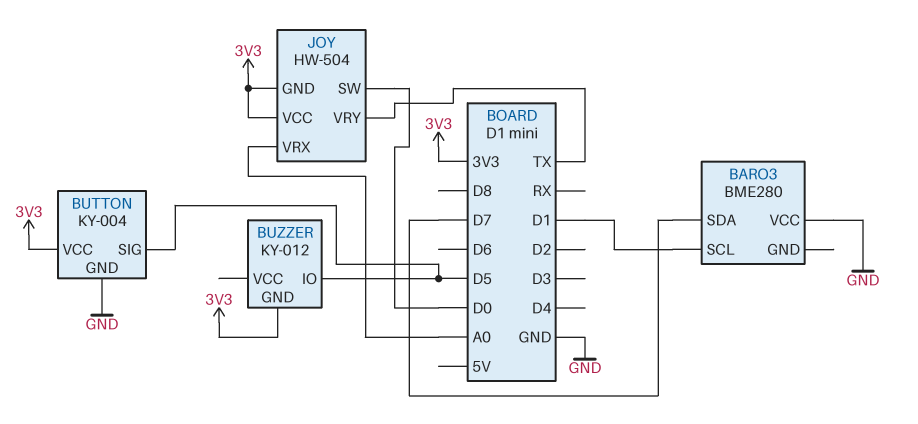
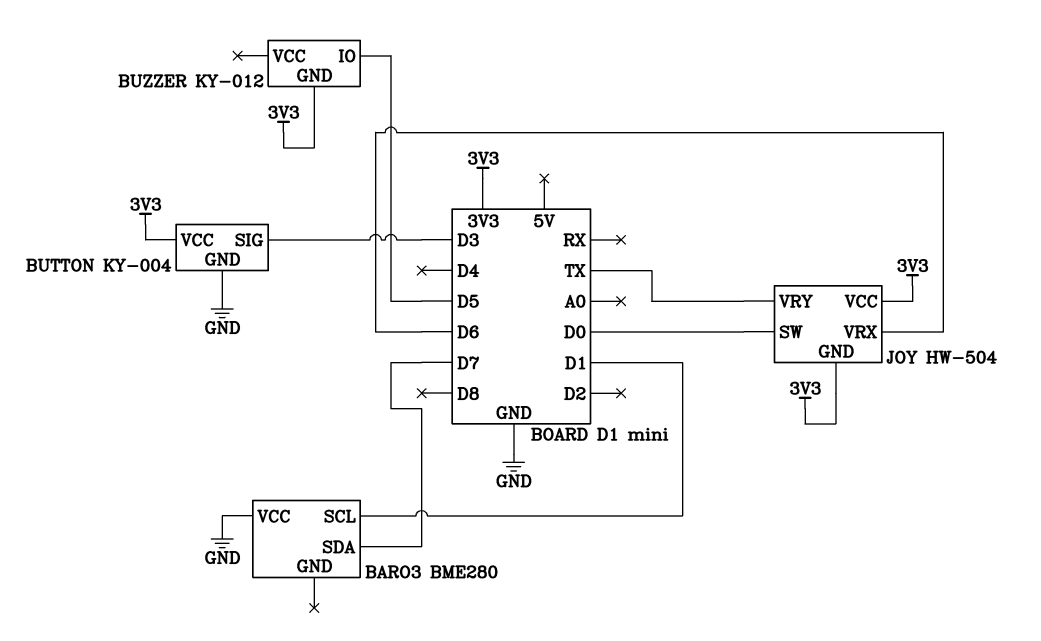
BUTTON pin SIG: D5 -> D3
JOY pin VRX: A0 -> D6

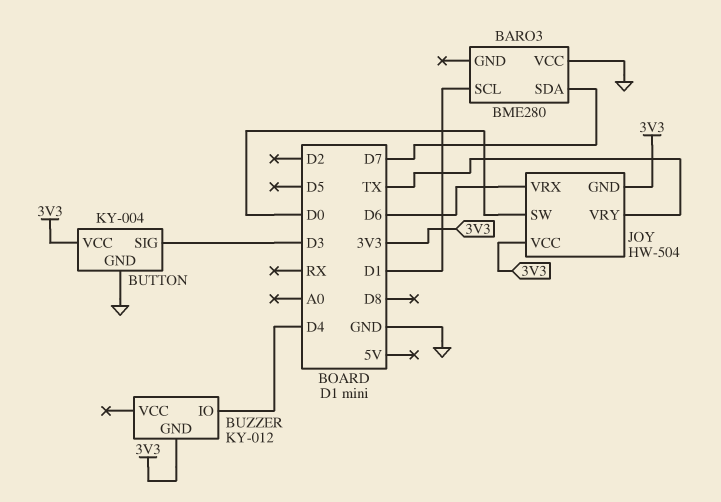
BUZZER pin IO: D5 -> D4

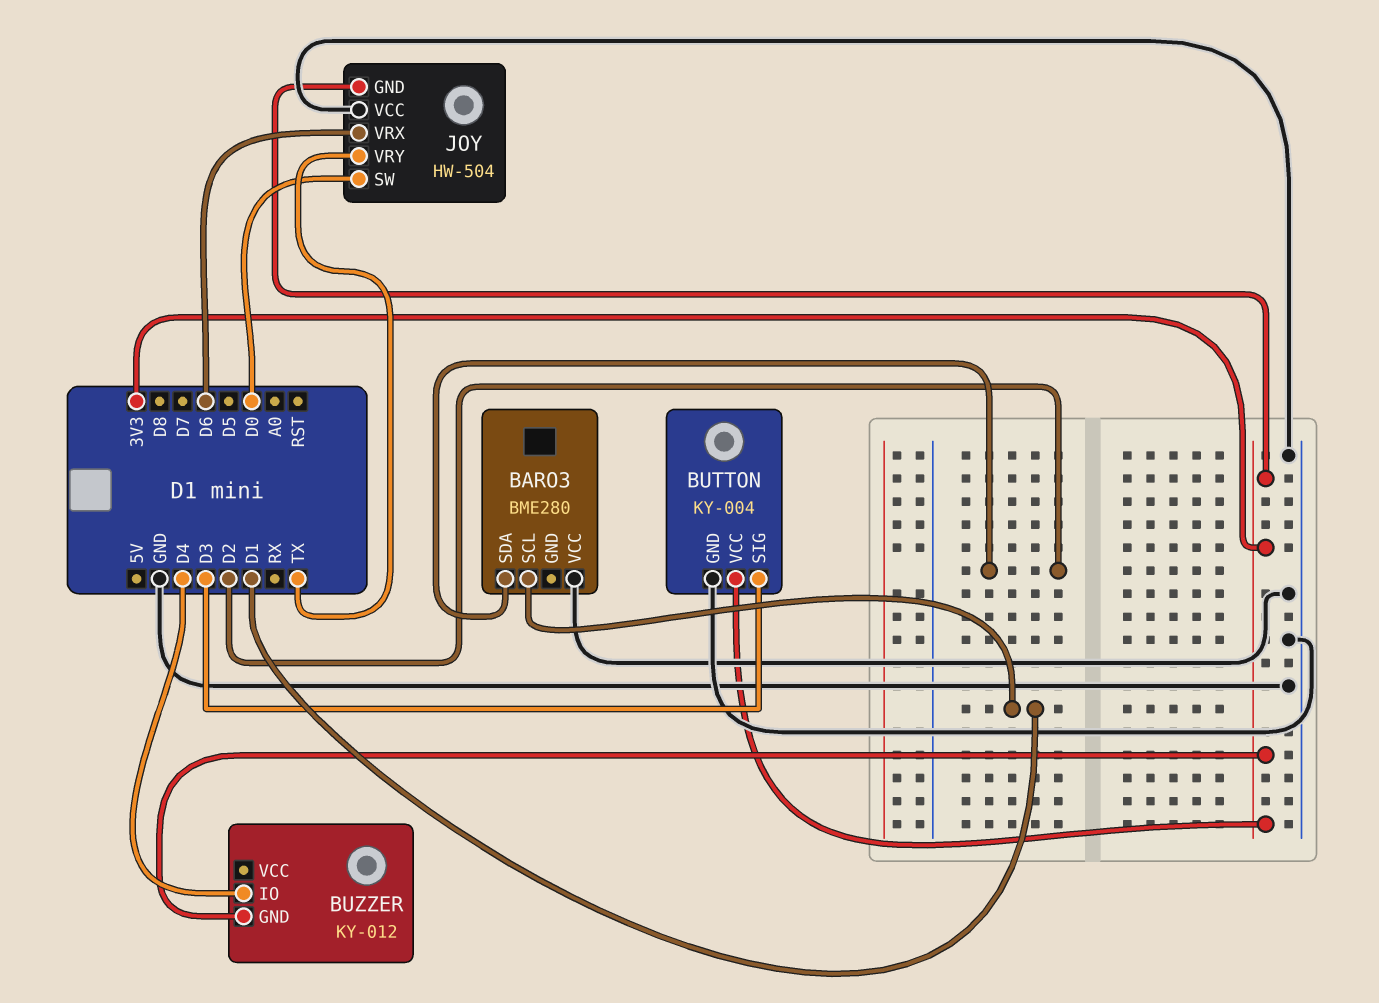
BARO3 pin SDA: D7 -> D2
JOY pin VCC: 3V3 -> GND

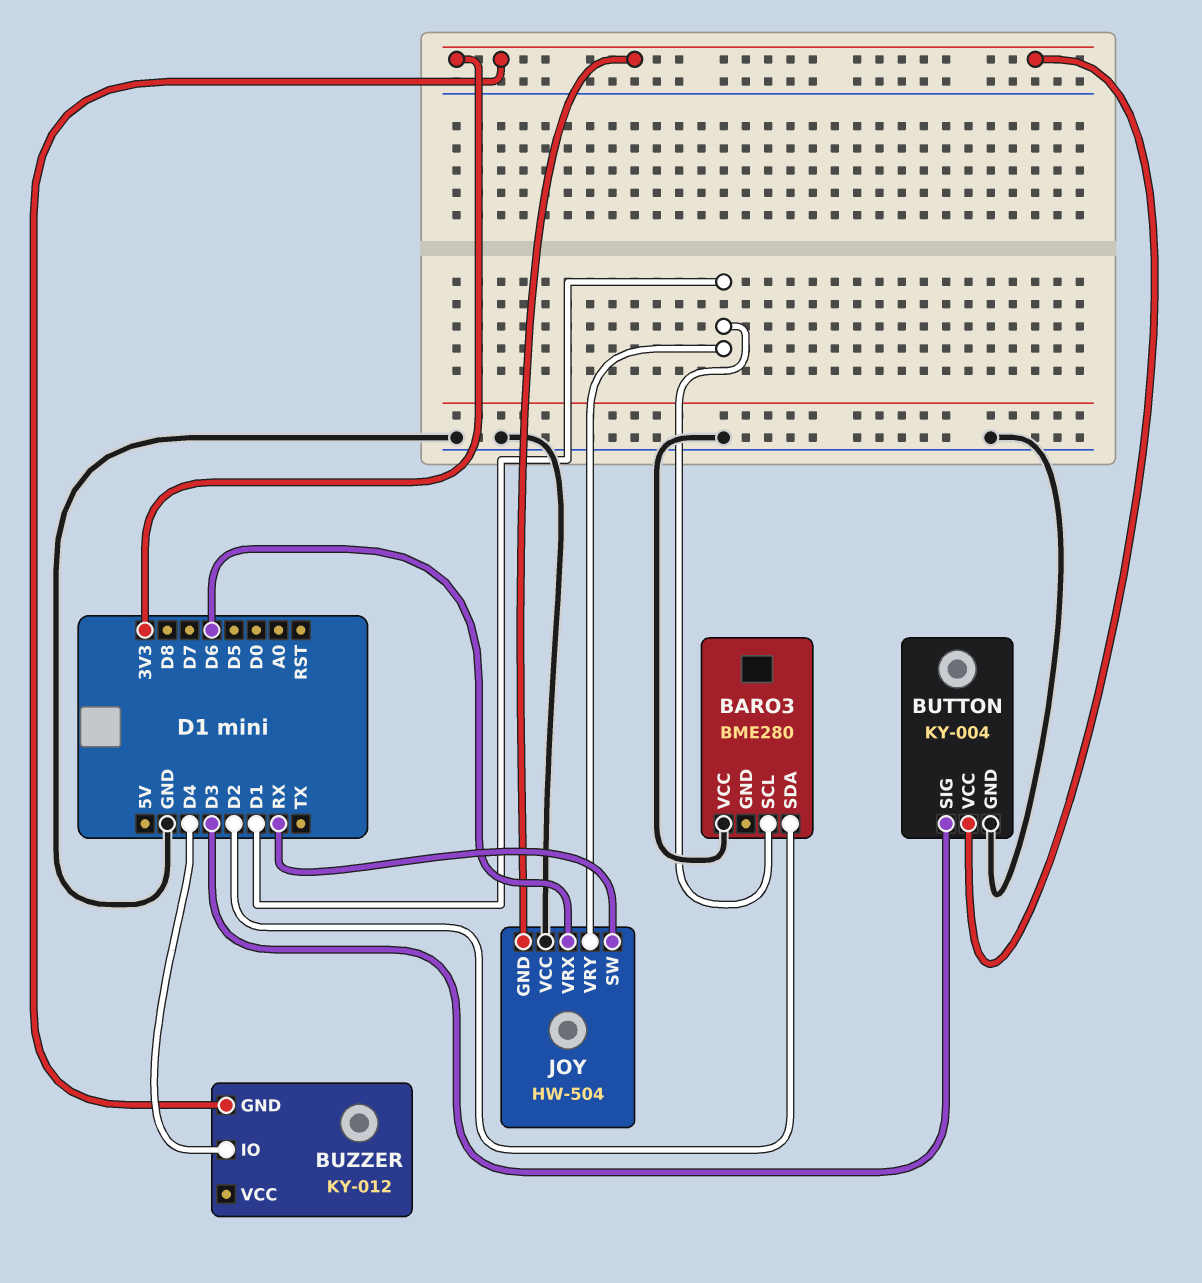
JOY pin SW: D0 -> RX
JOY pin VRY: TX -> D1

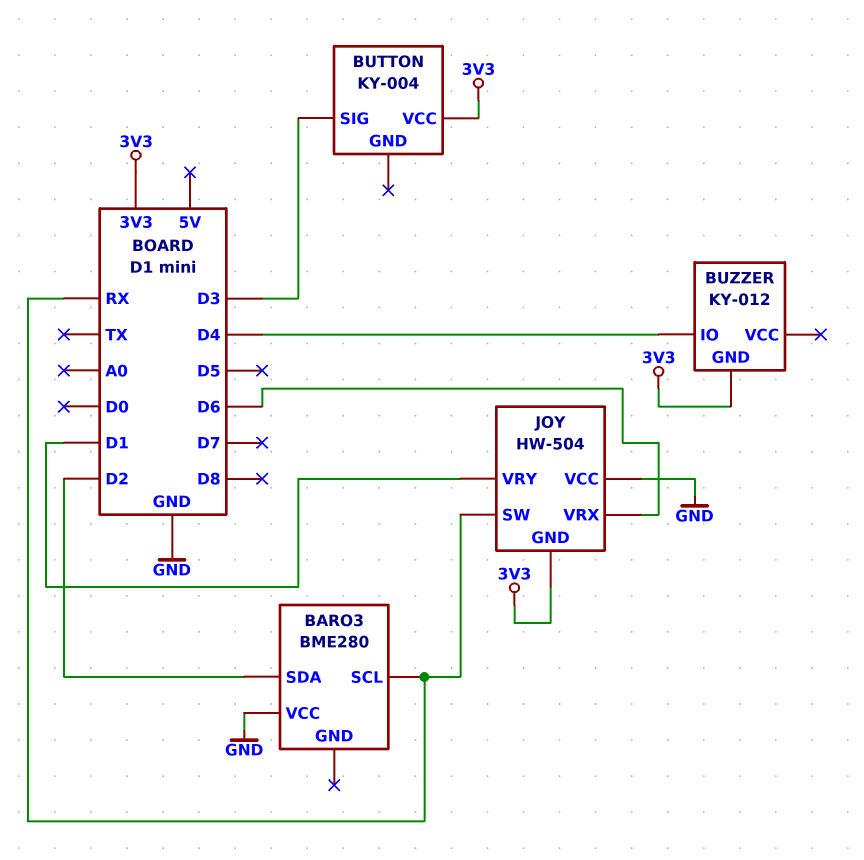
BARO3 pin SCL: D1 -> RX
BUTTON pin GND: GND -> none

